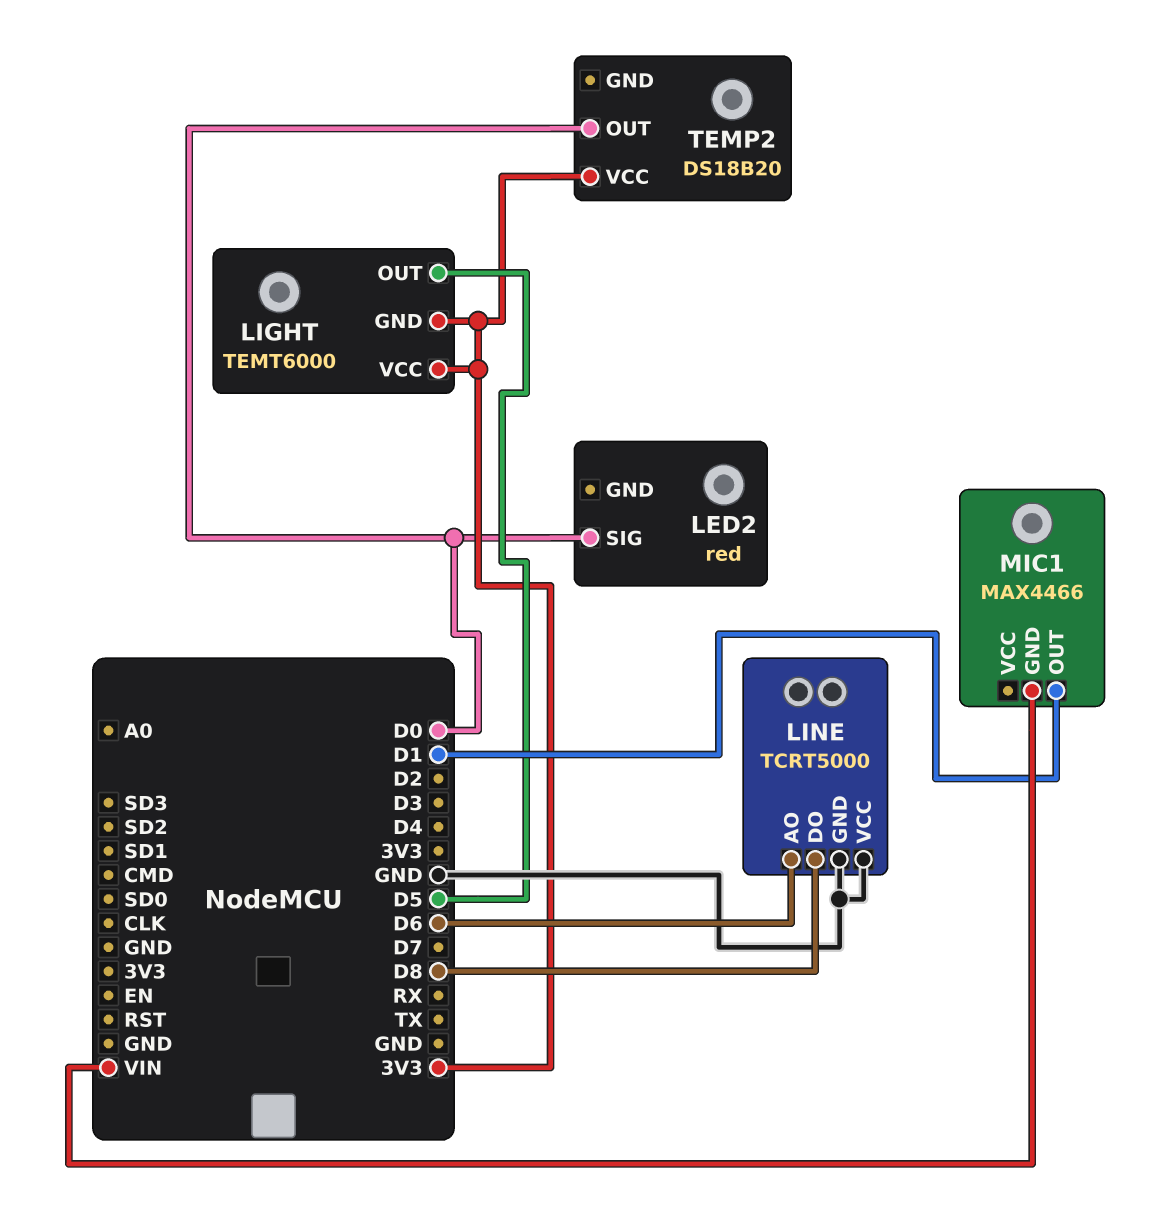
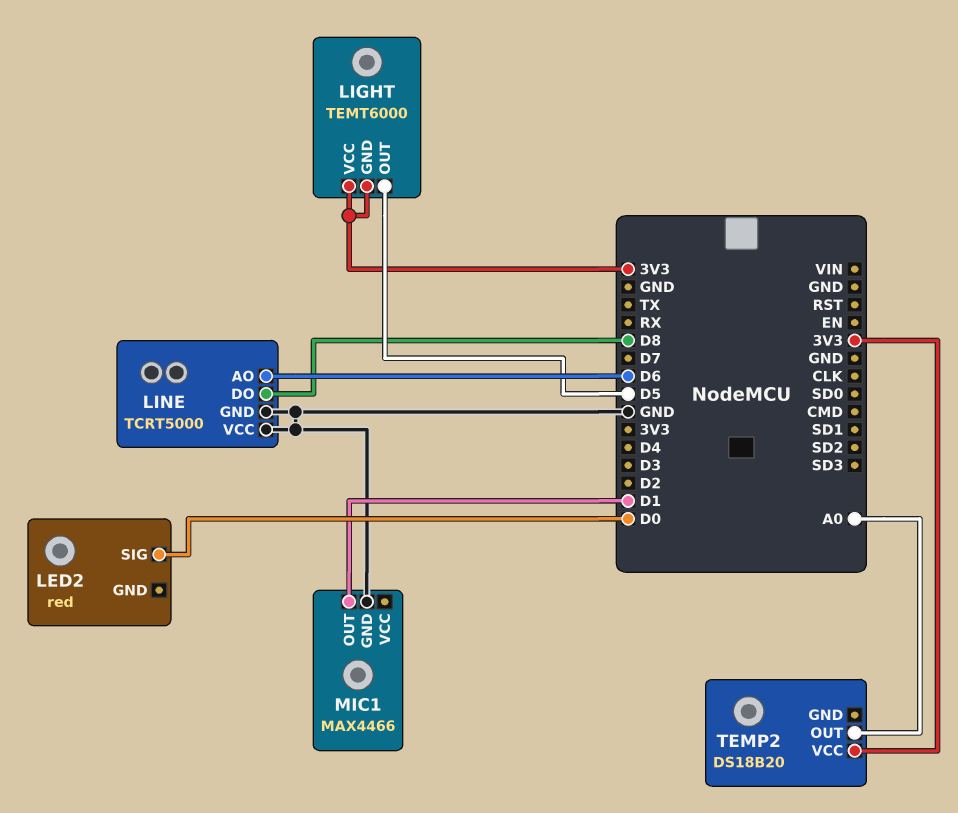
MIC1 pin GND: VIN -> GND
TEMP2 pin OUT: D0 -> A0

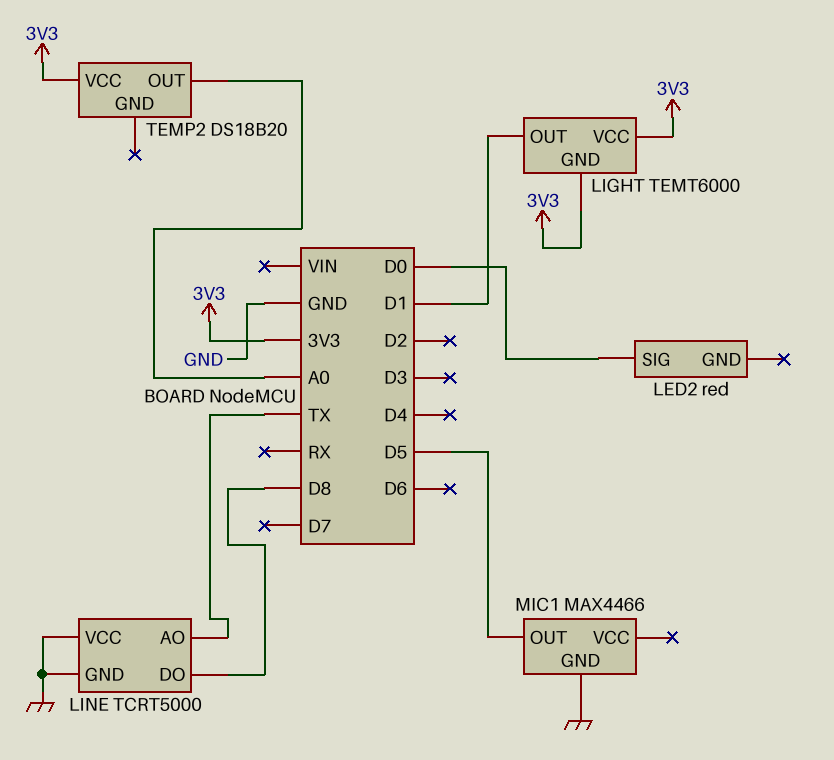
LIGHT pin OUT: D5 -> D1
LINE pin AO: D6 -> TX
MIC1 pin OUT: D1 -> D5

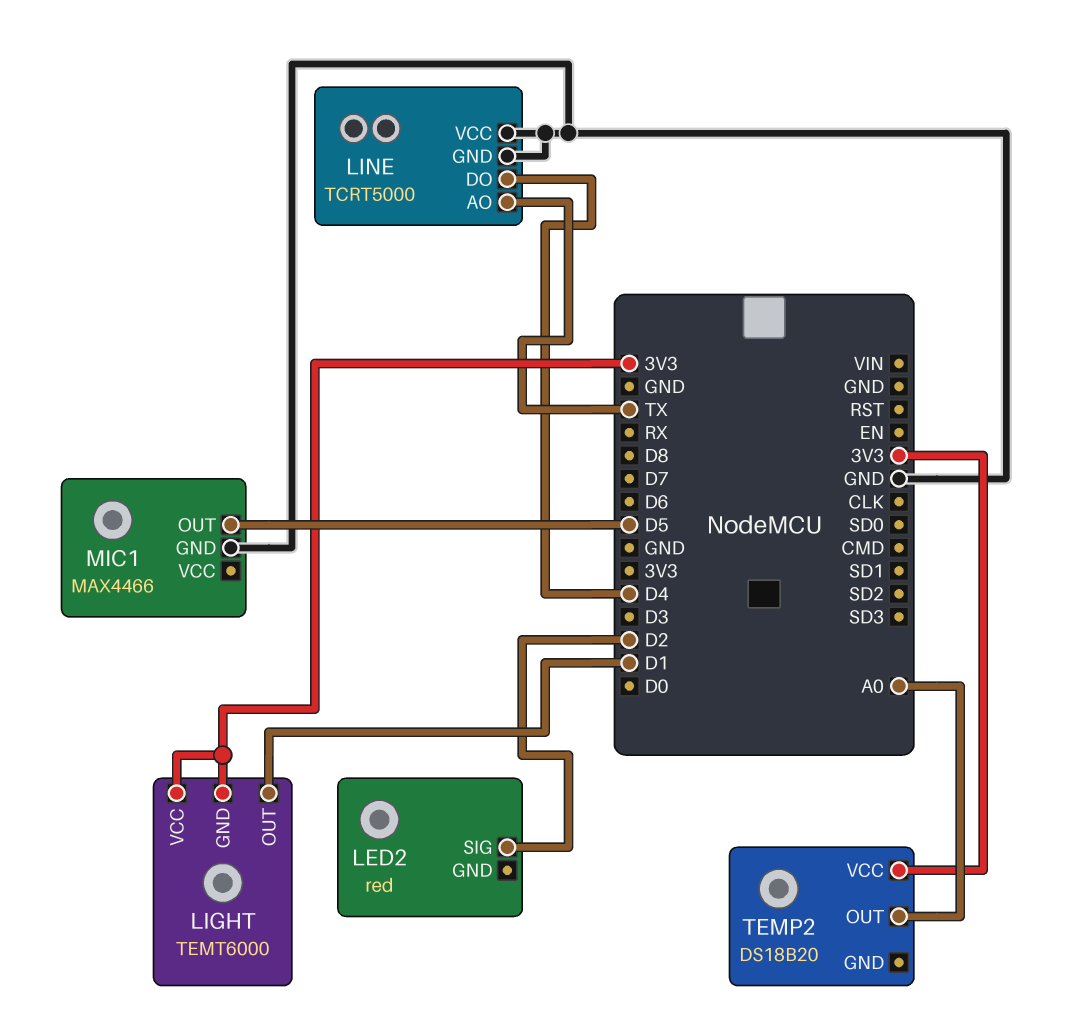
LED2 pin SIG: D0 -> D2
LINE pin DO: D8 -> D4

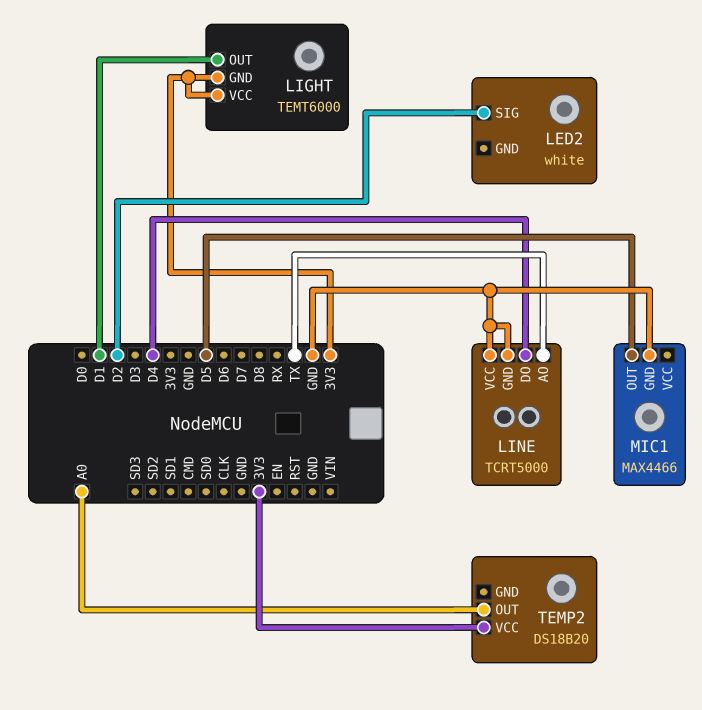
LED2: red -> white

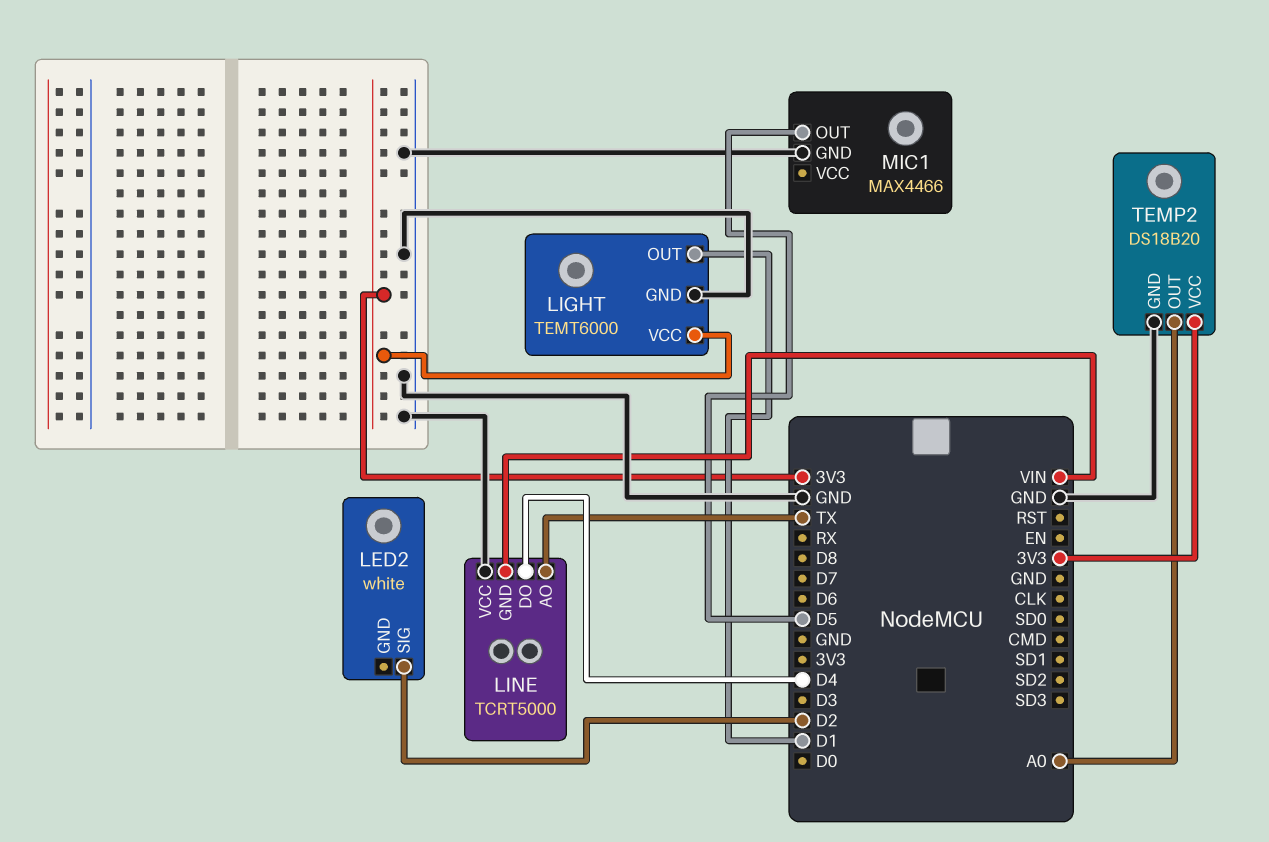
LIGHT pin GND: 3V3 -> GND
LINE pin GND: GND -> VIN
TEMP2 pin GND: none -> GND

